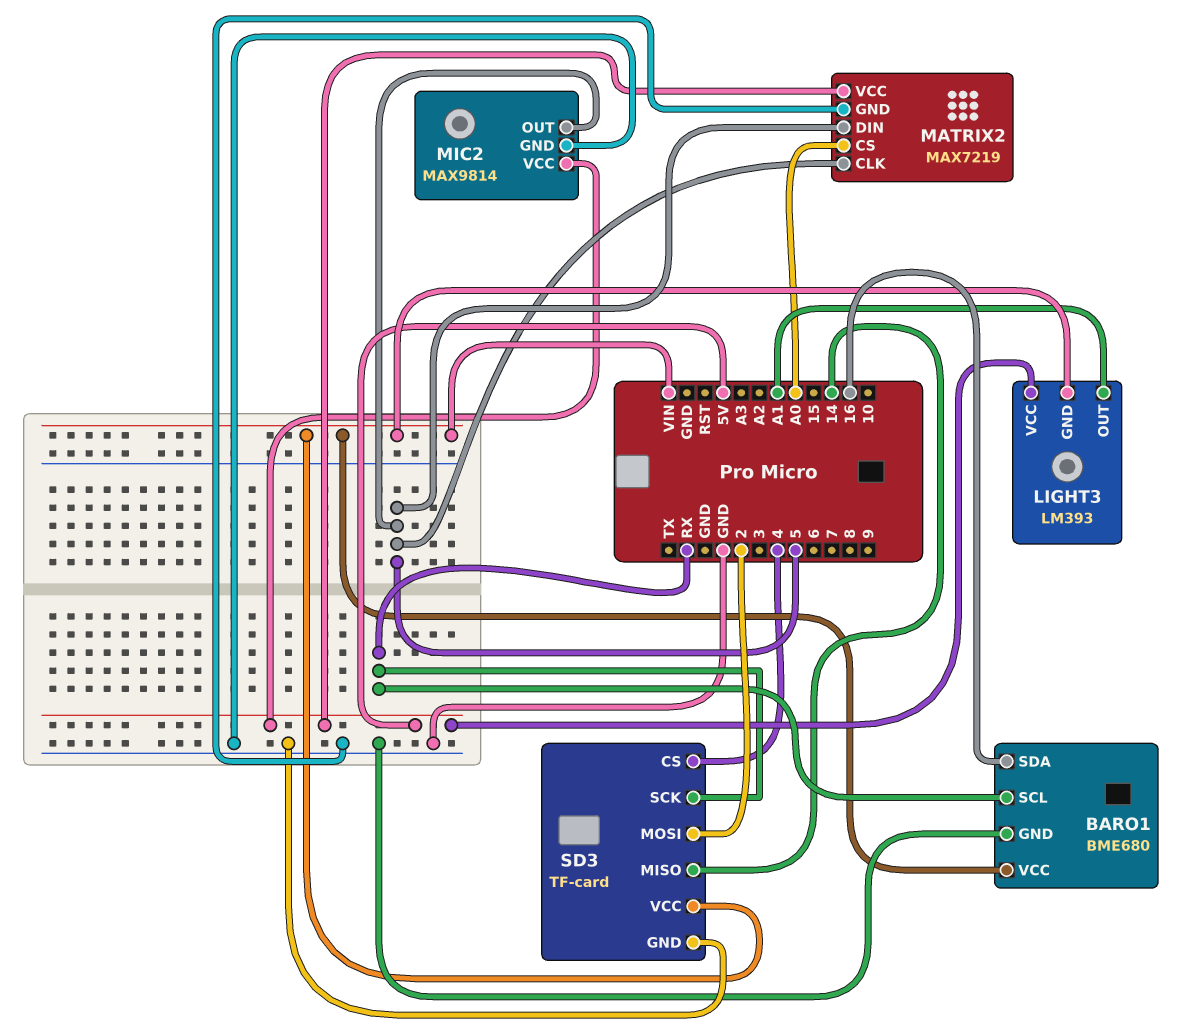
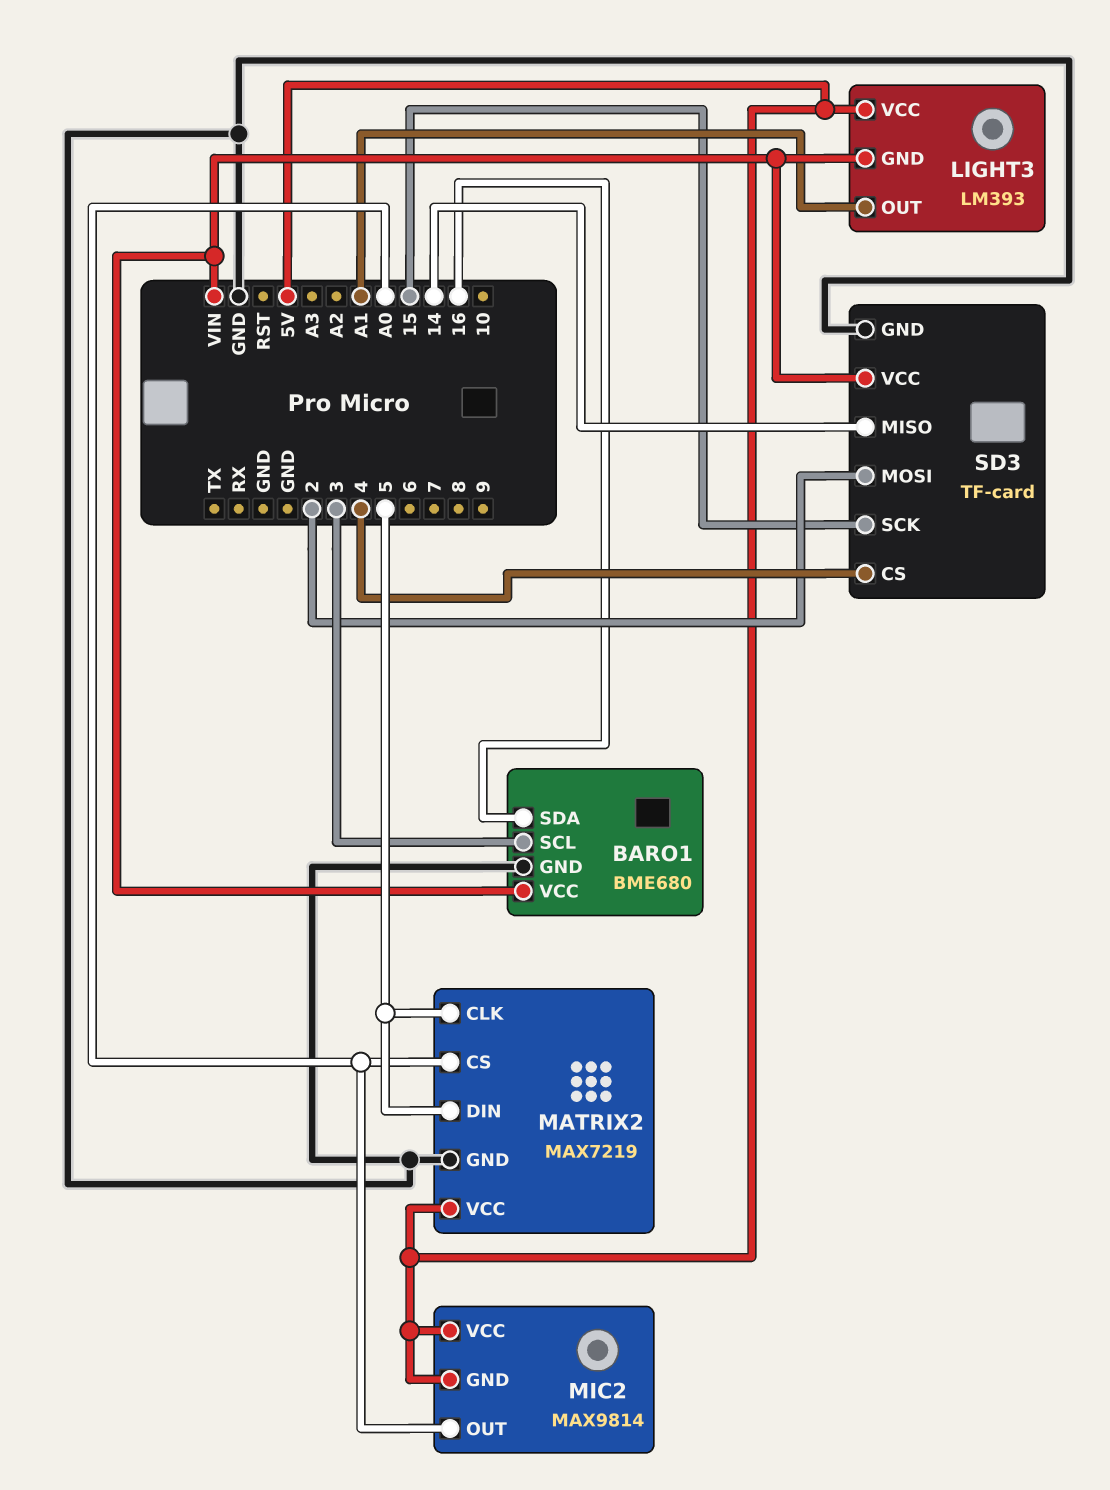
BARO1 pin SCL: RX -> 3
MIC2 pin GND: GND -> 5V
MIC2 pin OUT: 5 -> A0
SD3 pin SCK: RX -> 15

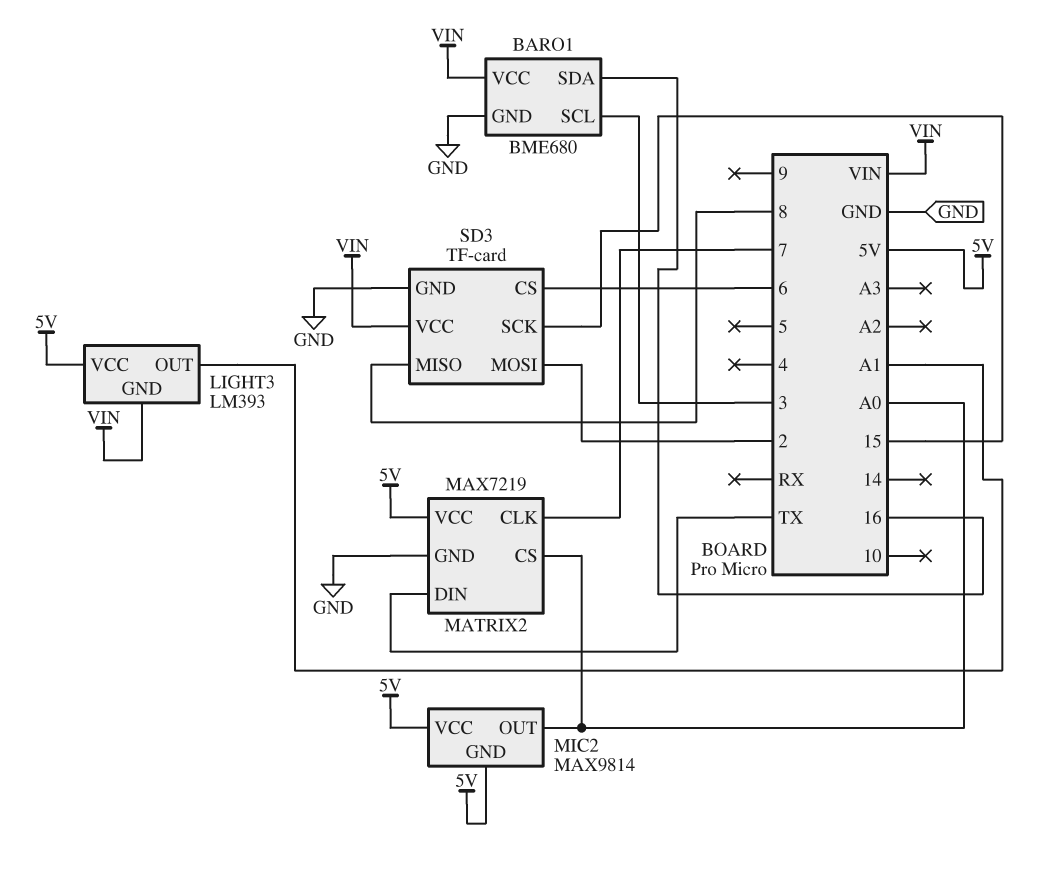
MATRIX2 pin CLK: 5 -> 7
MATRIX2 pin DIN: 5 -> TX
SD3 pin CS: 4 -> 6
SD3 pin MISO: 14 -> 8

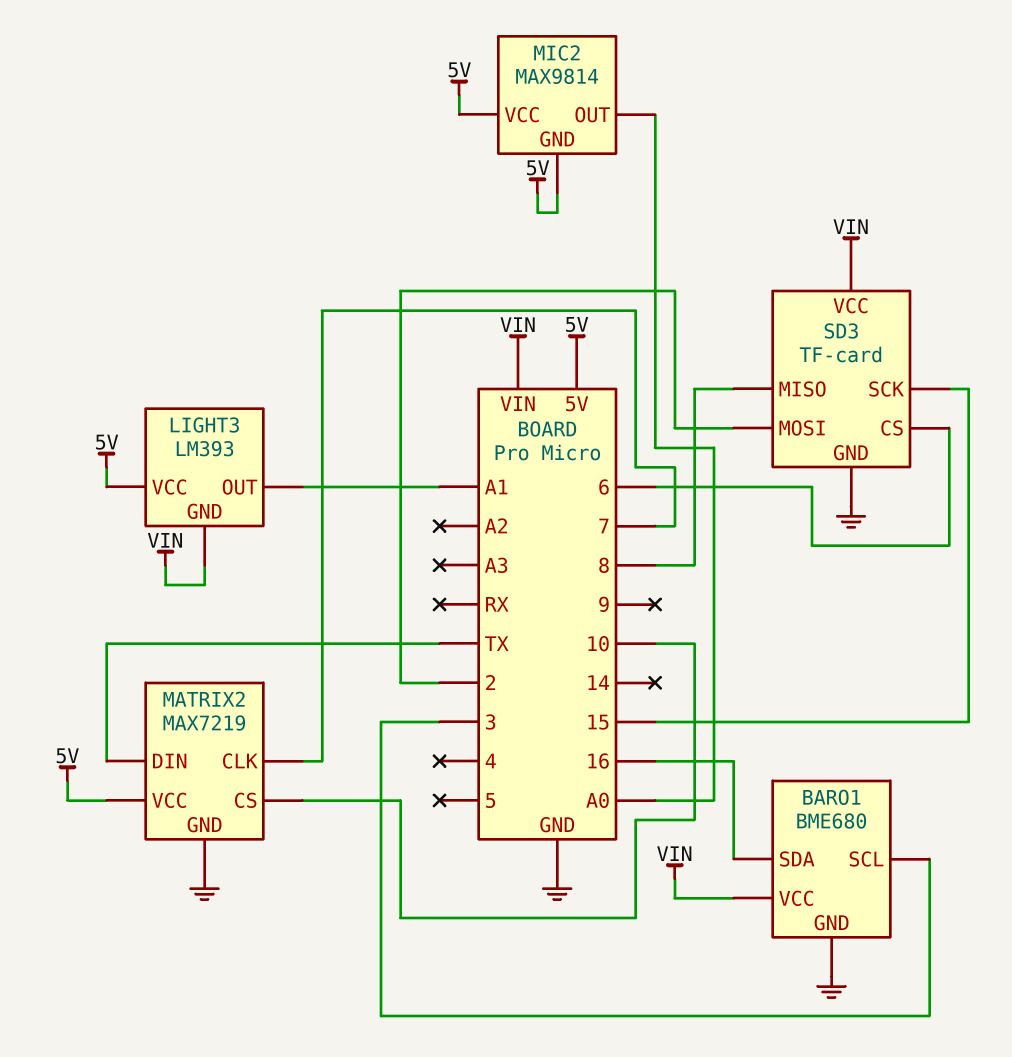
MATRIX2 pin CS: A0 -> 10

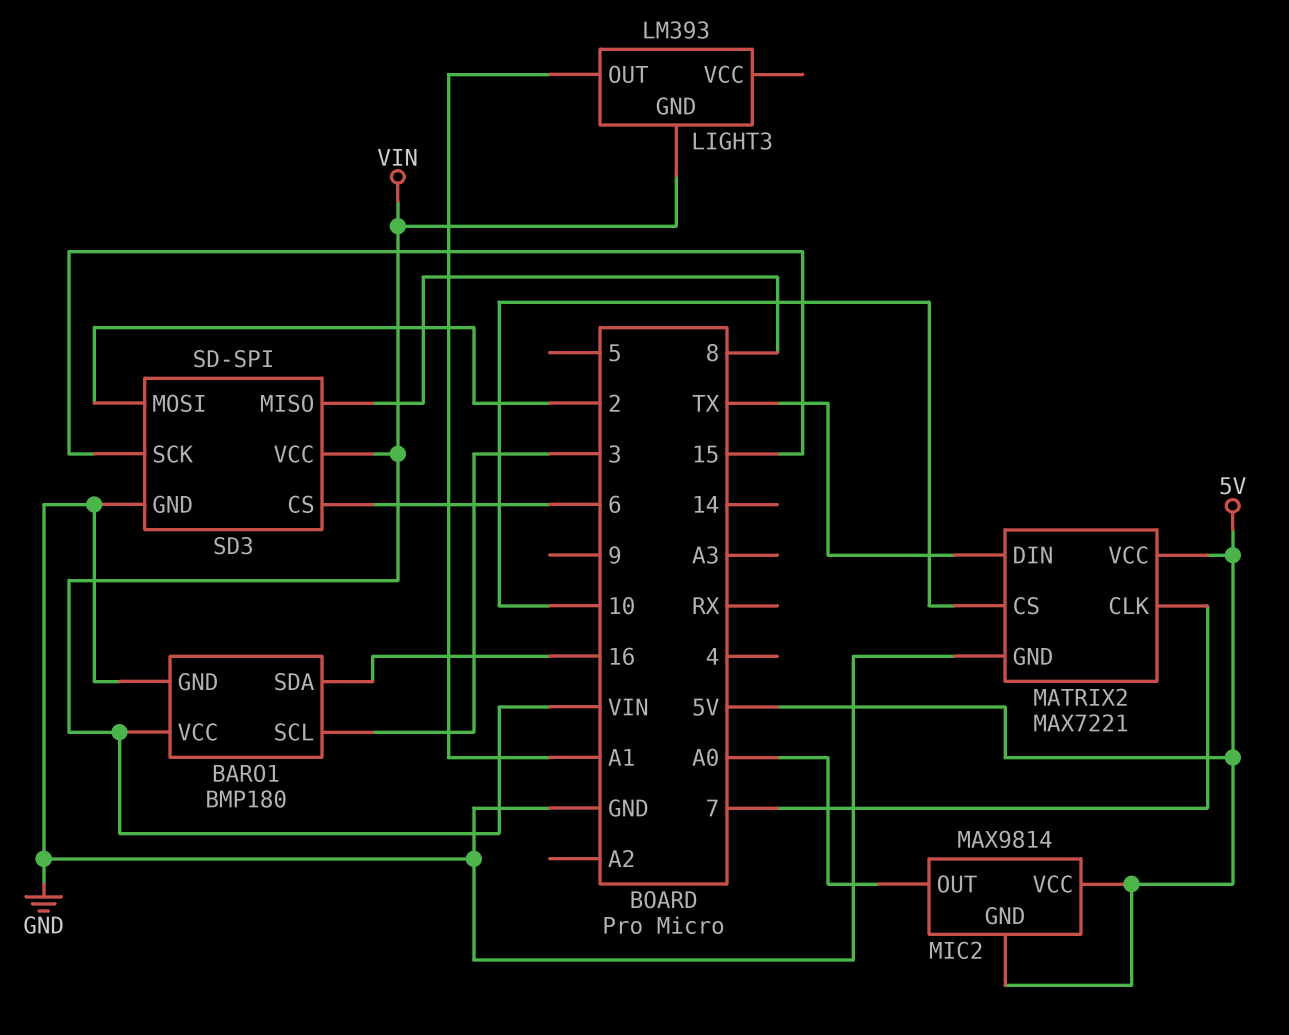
BARO1: BME680 -> BMP180
LIGHT3 pin VCC: 5V -> none
MATRIX2: MAX7219 -> MAX7221
SD3: TF-card -> SD-SPI

